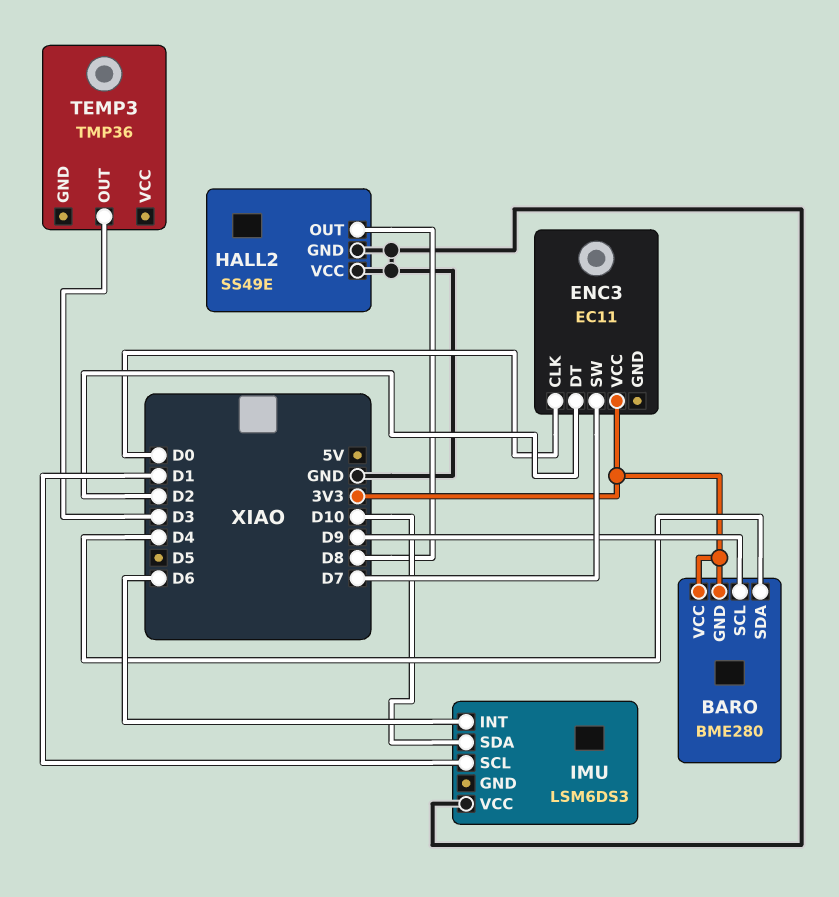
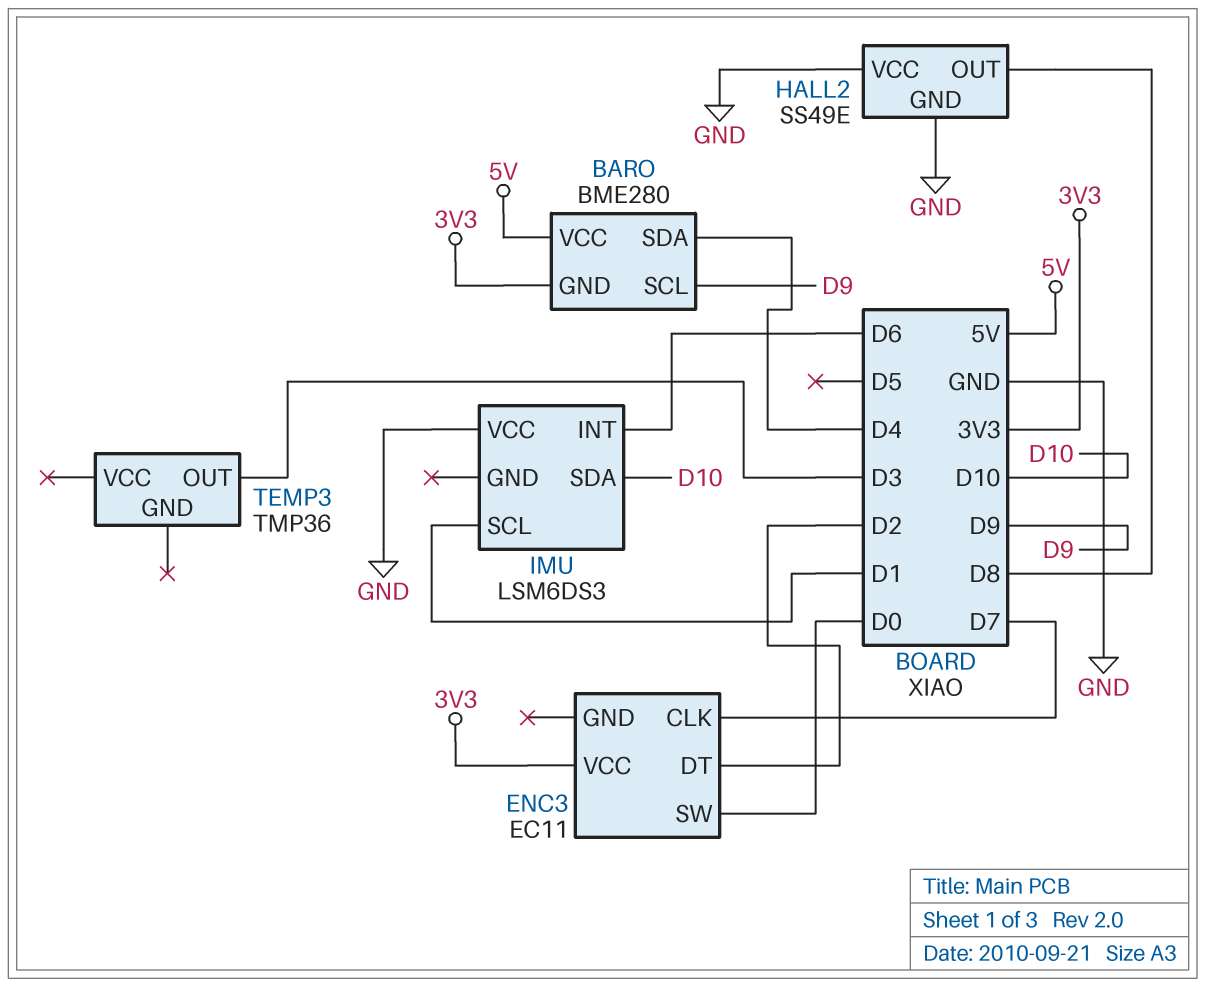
BARO pin VCC: 3V3 -> 5V
ENC3 pin CLK: D0 -> D7
ENC3 pin SW: D7 -> D0

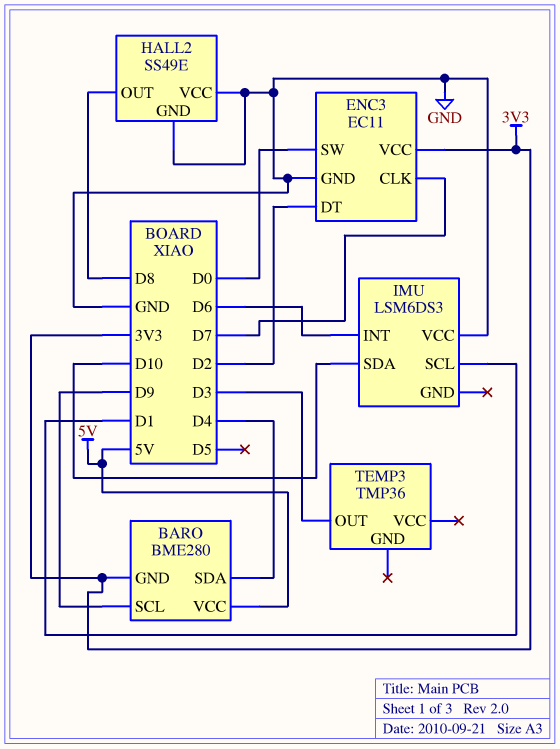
ENC3 pin GND: none -> GND

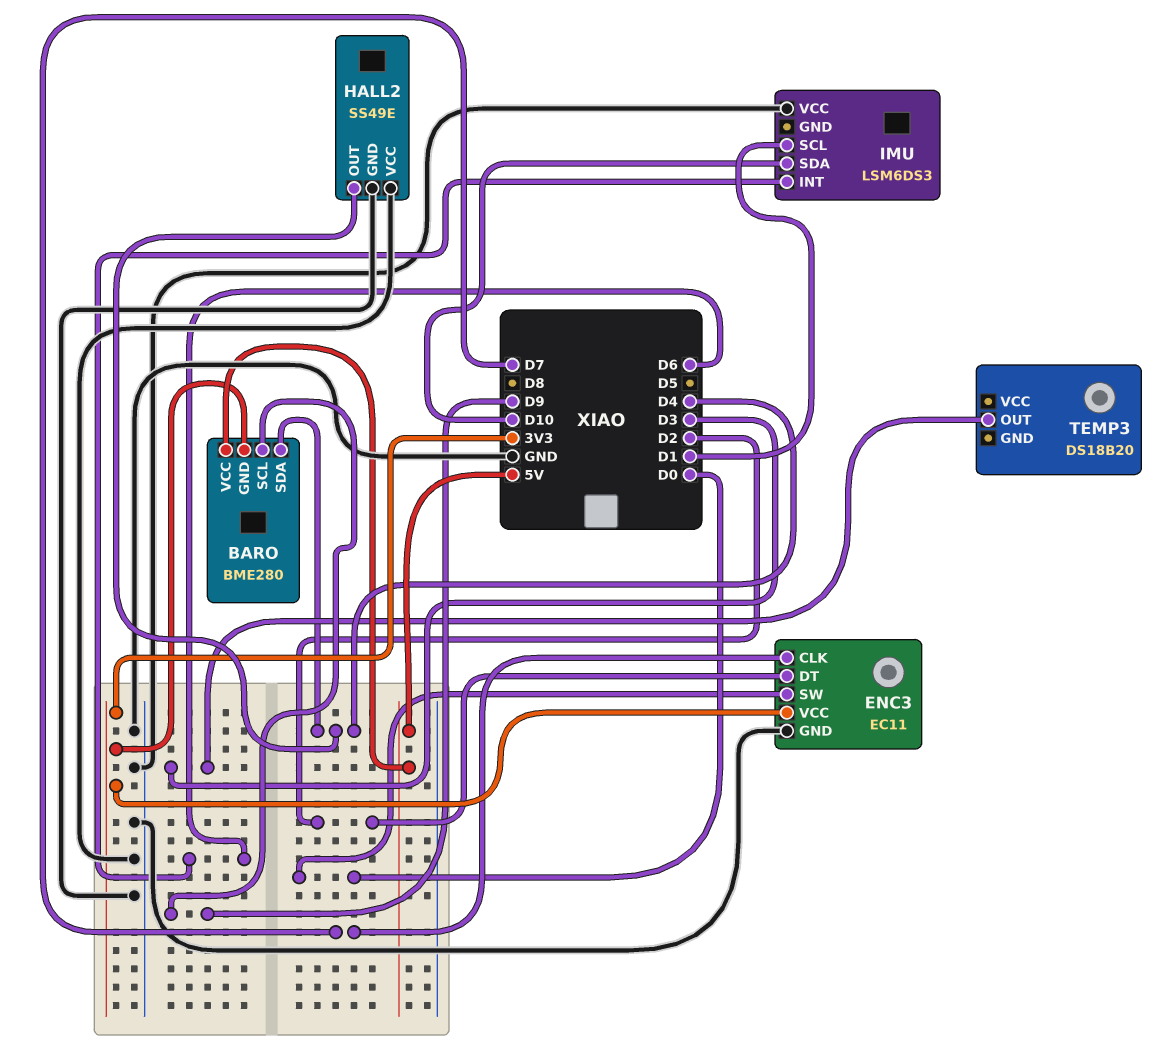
HALL2 pin OUT: D8 -> D4
TEMP3: TMP36 -> DS18B20

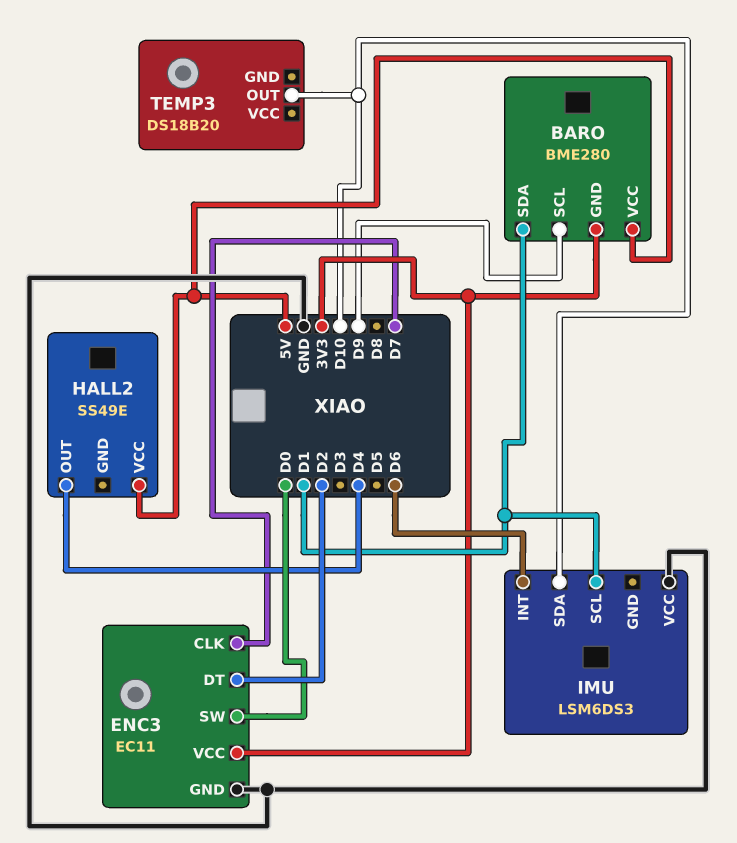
BARO pin SDA: D4 -> D1
HALL2 pin GND: GND -> none
HALL2 pin VCC: GND -> 5V
TEMP3 pin OUT: D3 -> D10

